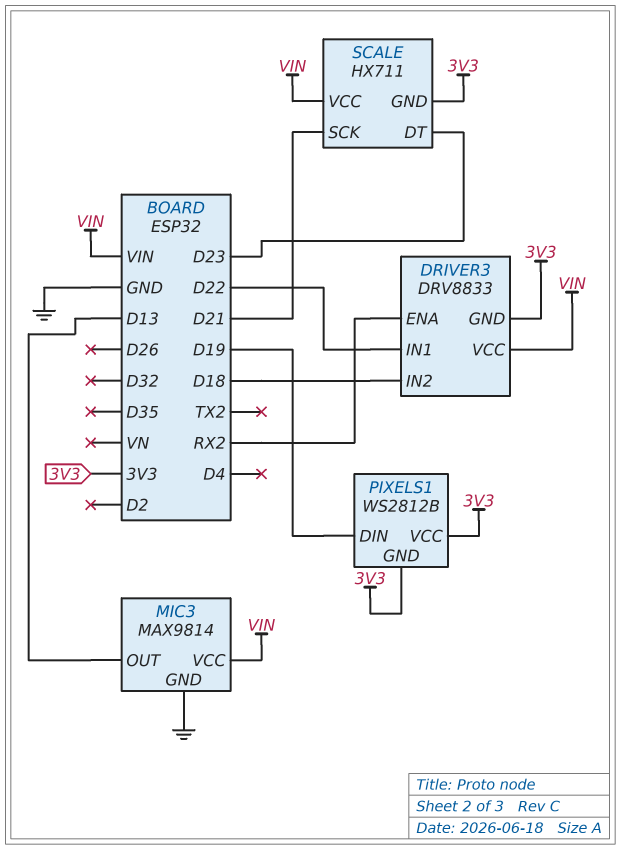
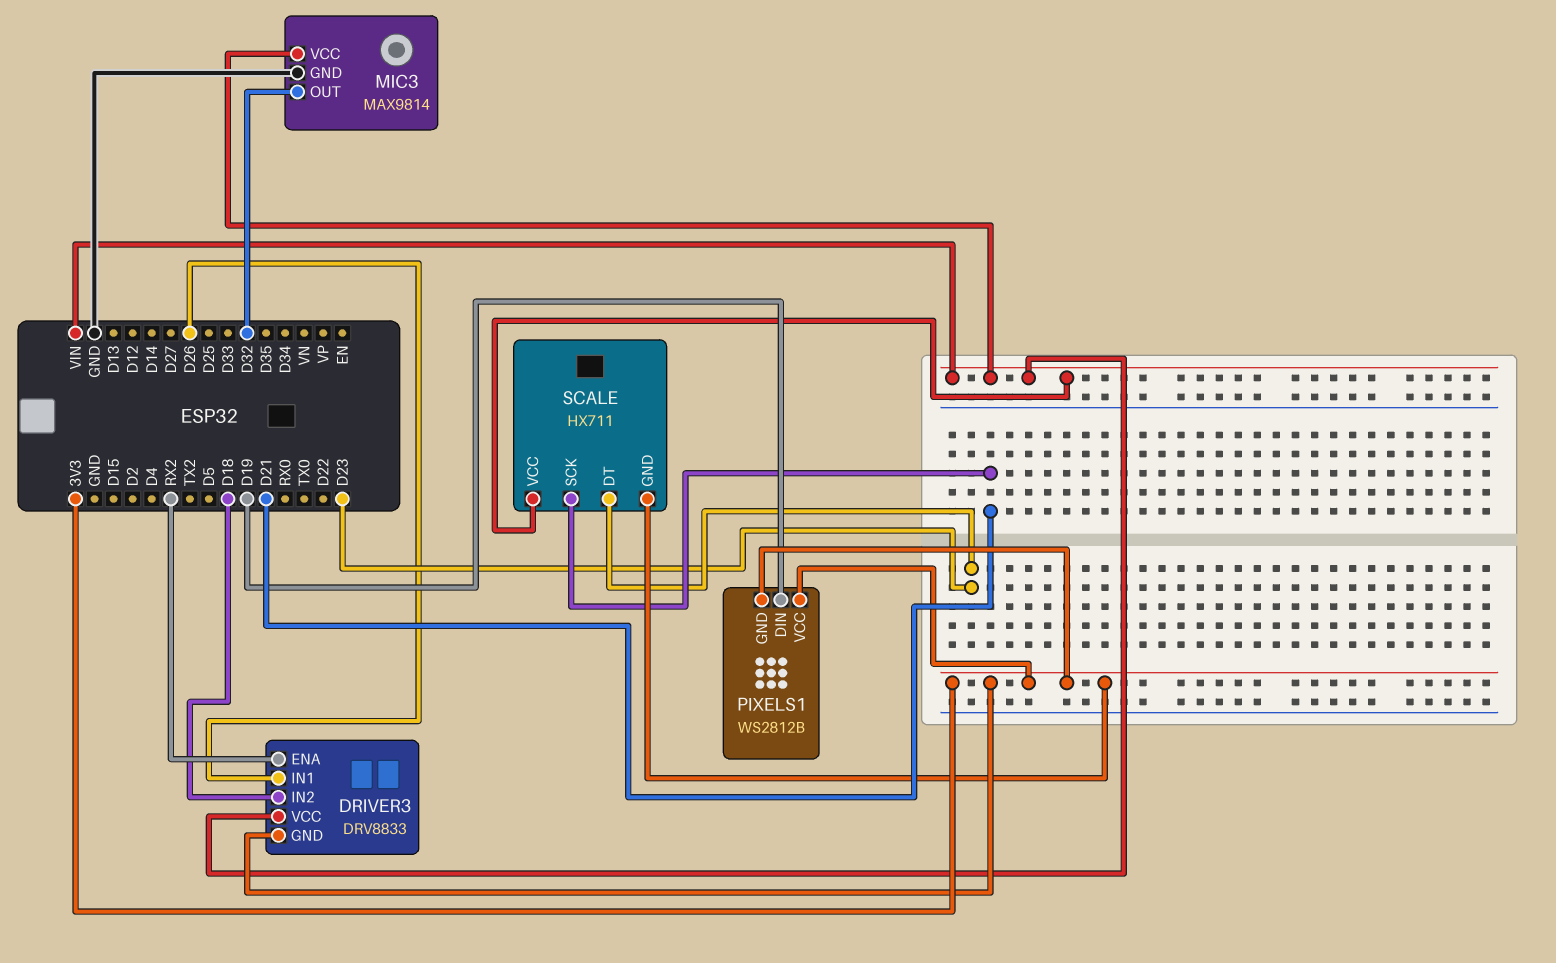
DRIVER3 pin IN1: D22 -> D26
MIC3 pin OUT: D13 -> D32

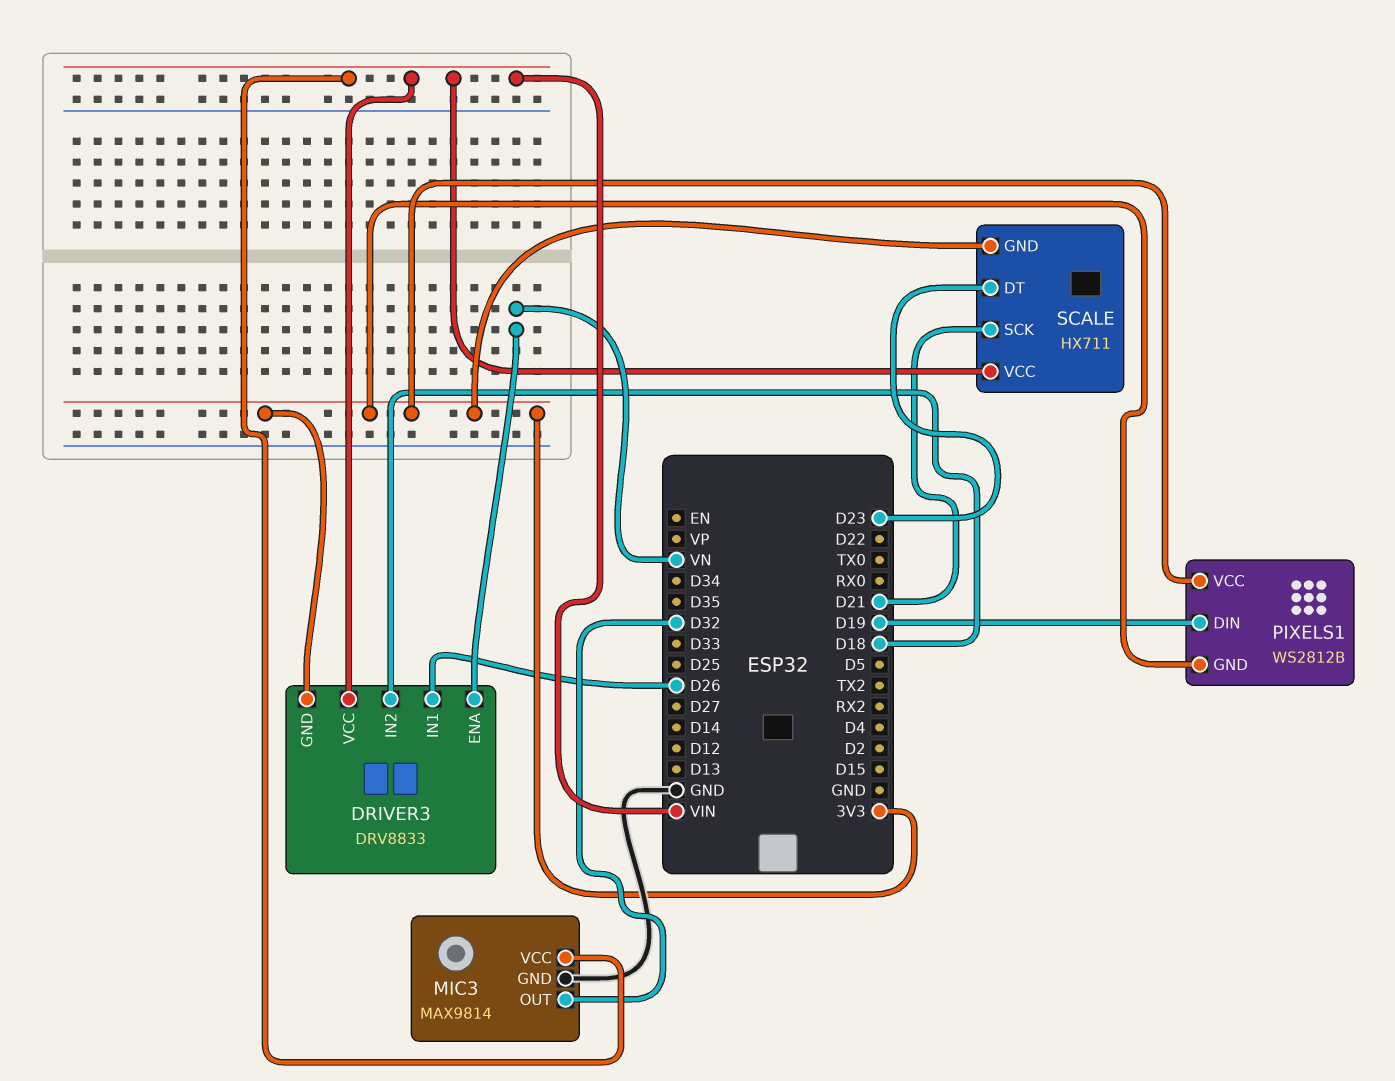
DRIVER3 pin ENA: RX2 -> VN

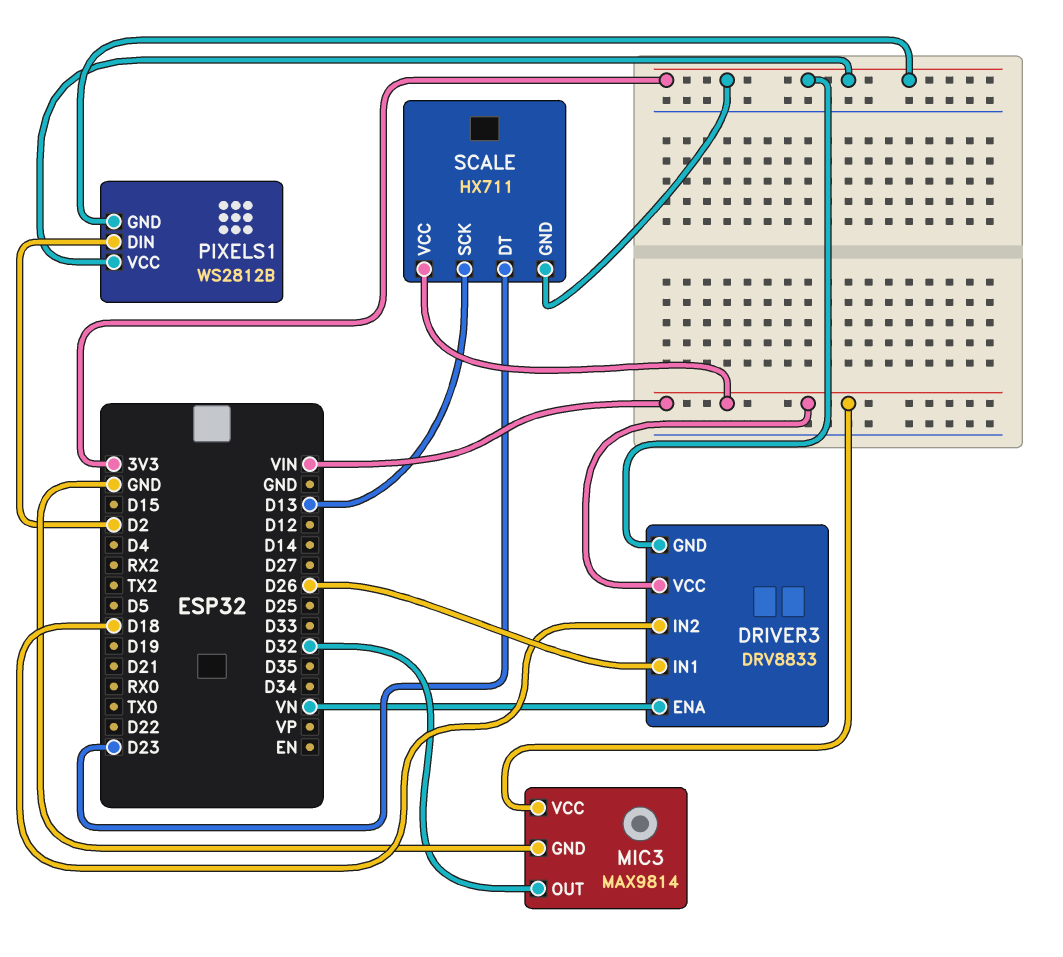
PIXELS1 pin DIN: D19 -> D2
SCALE pin SCK: D21 -> D13

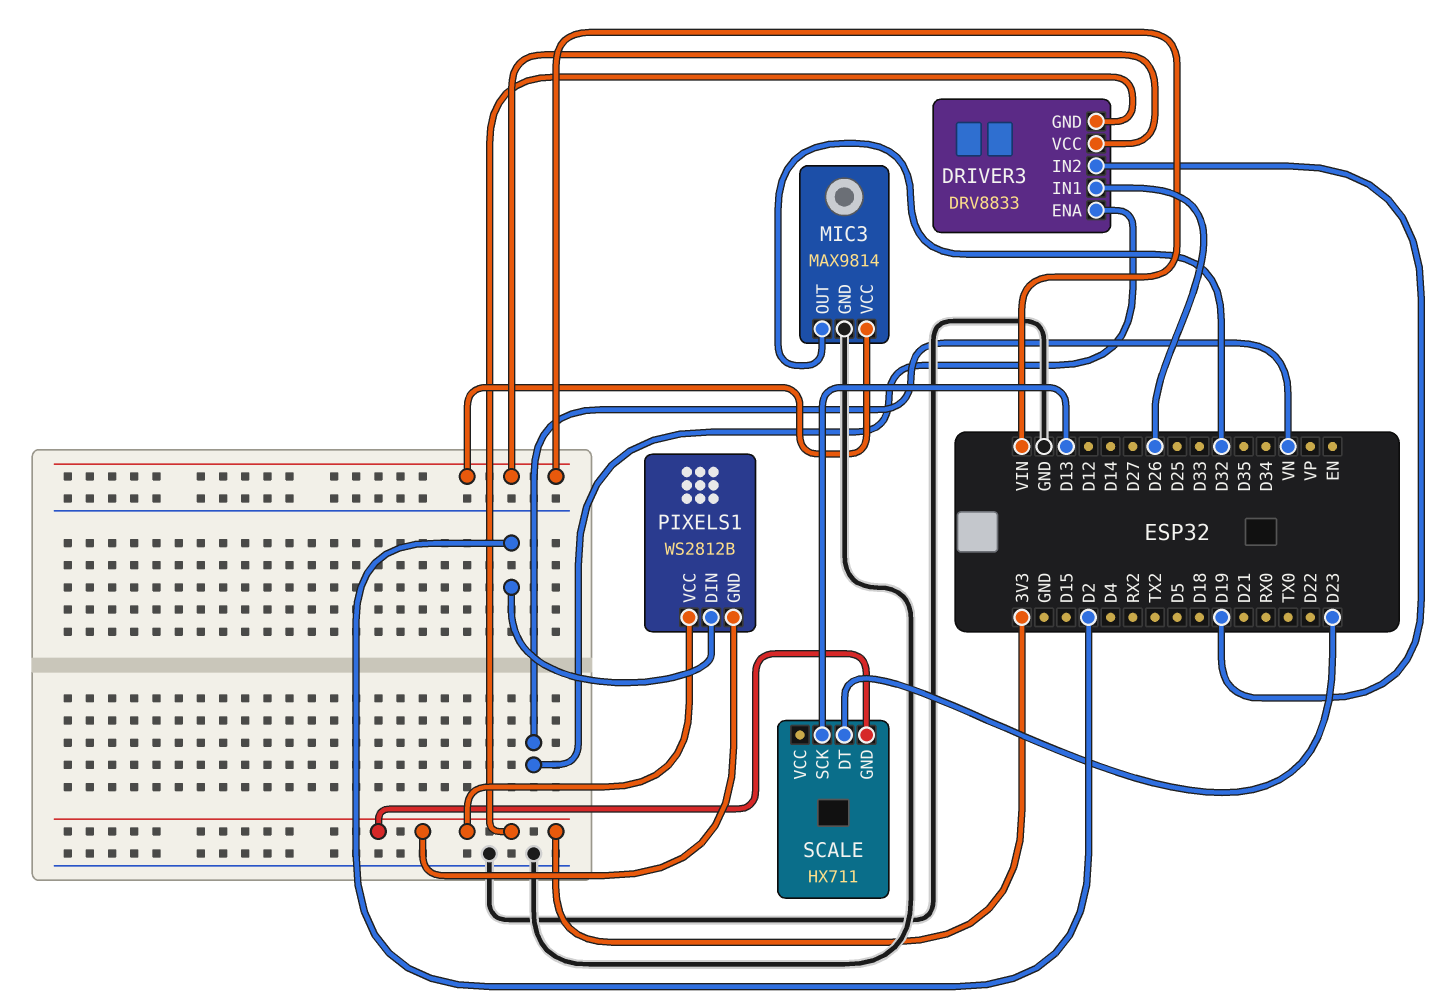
DRIVER3 pin IN2: D18 -> D19
SCALE pin VCC: VIN -> none

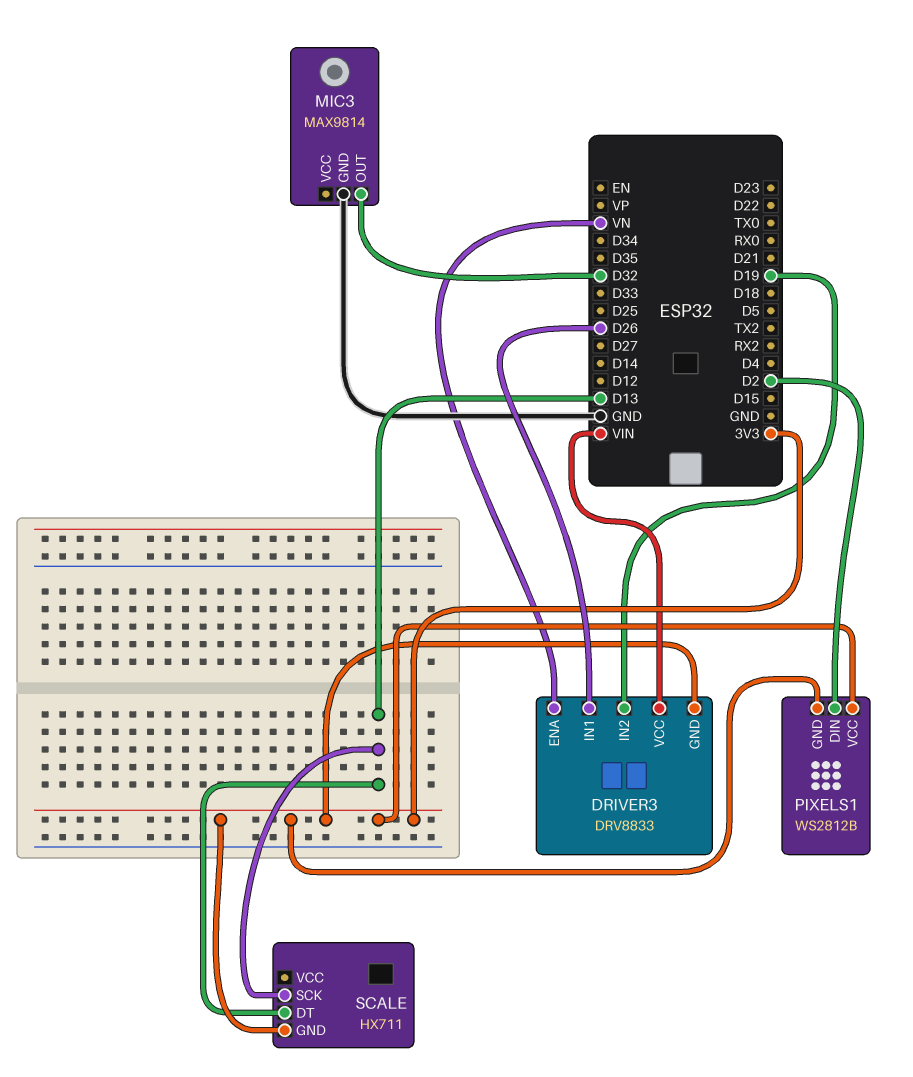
MIC3 pin VCC: VIN -> none
SCALE pin DT: D23 -> D13

